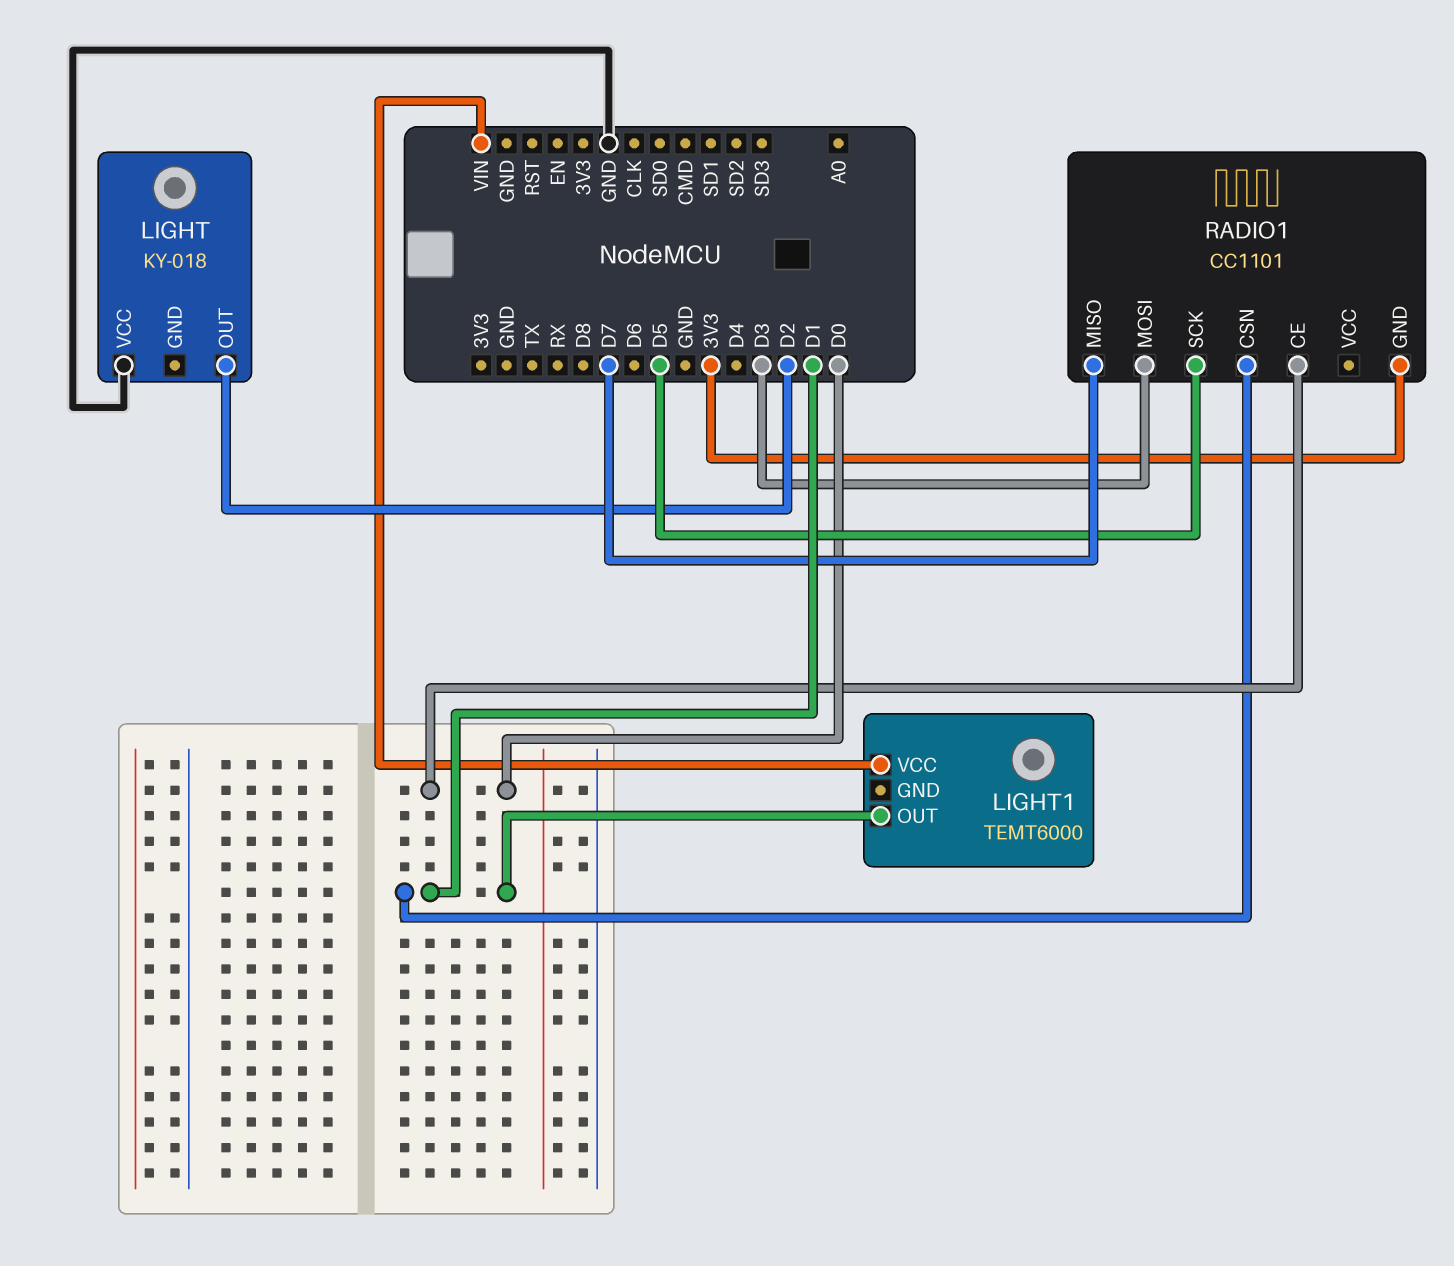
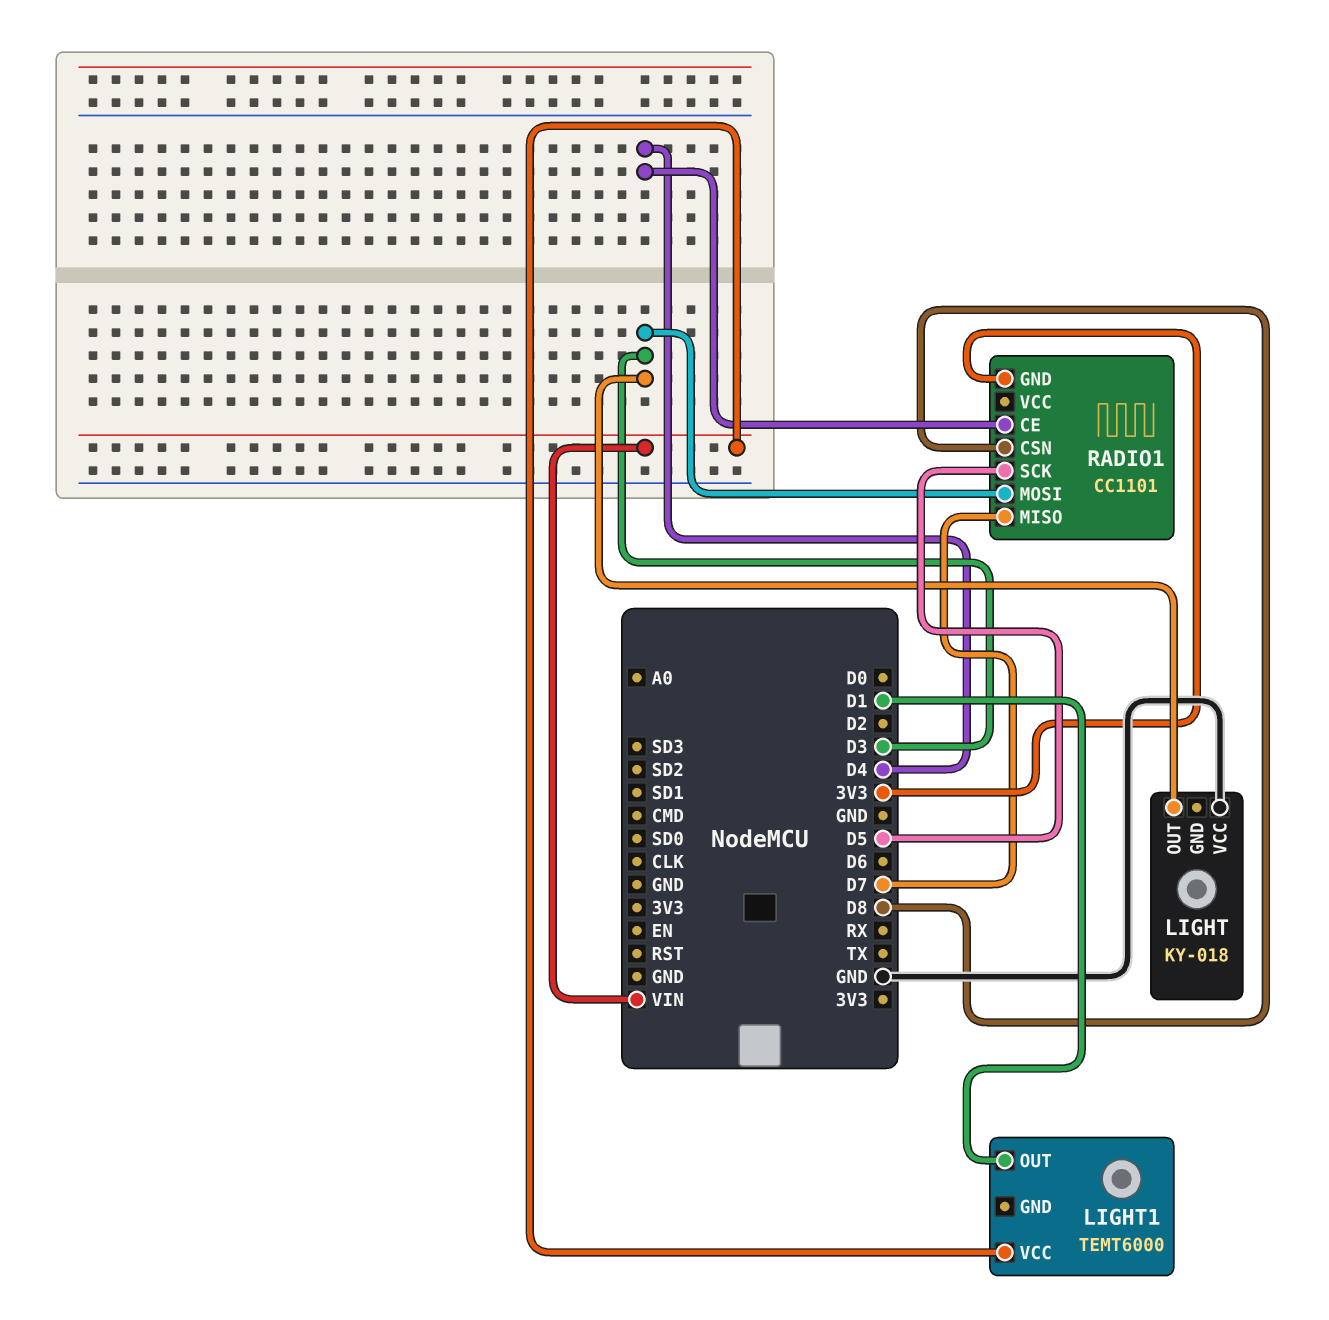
LIGHT pin OUT: D2 -> D3
RADIO1 pin CE: D0 -> D4
RADIO1 pin CSN: D1 -> D8

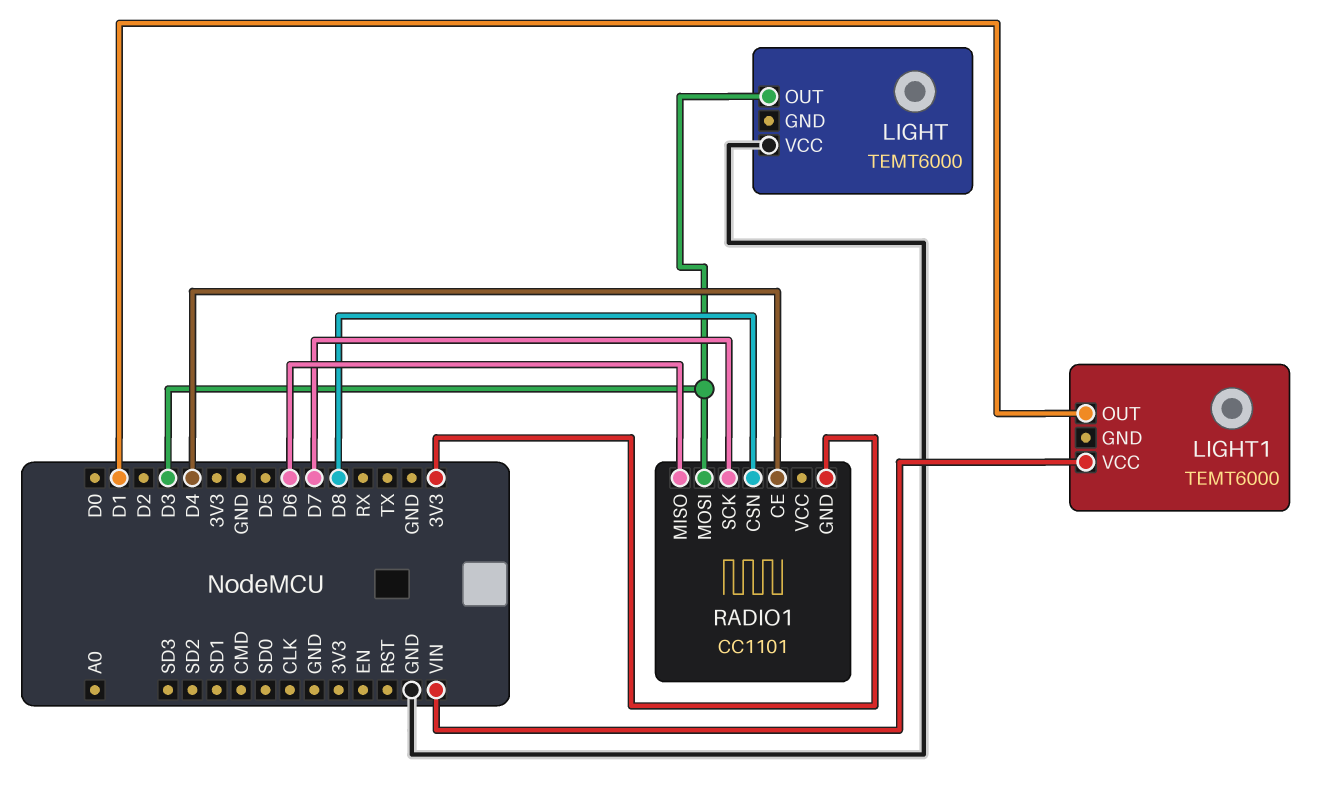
LIGHT: KY-018 -> TEMT6000
RADIO1 pin MISO: D7 -> D6
RADIO1 pin SCK: D5 -> D7

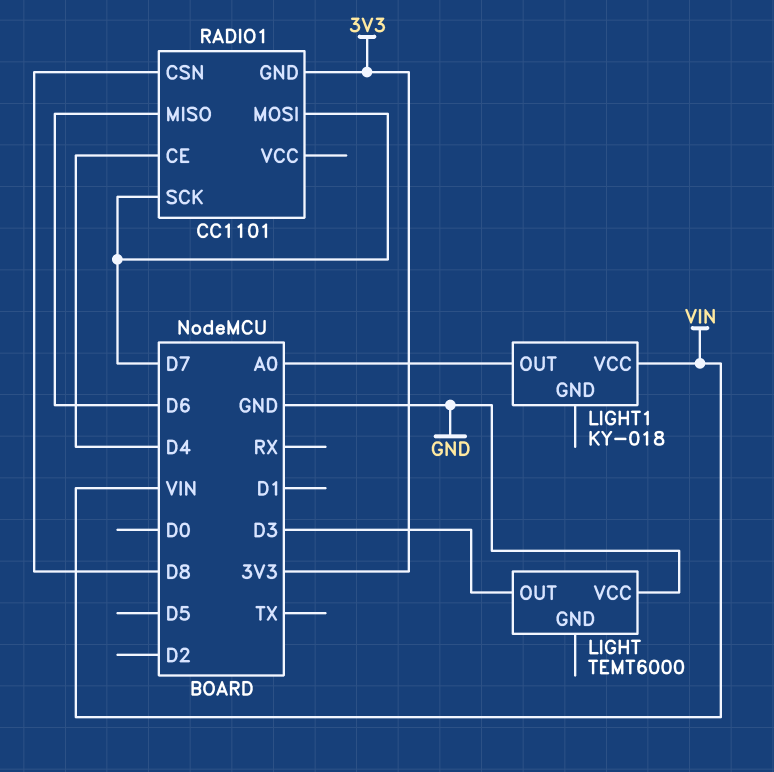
LIGHT1: TEMT6000 -> KY-018
LIGHT1 pin OUT: D1 -> A0
RADIO1 pin MOSI: D3 -> D7

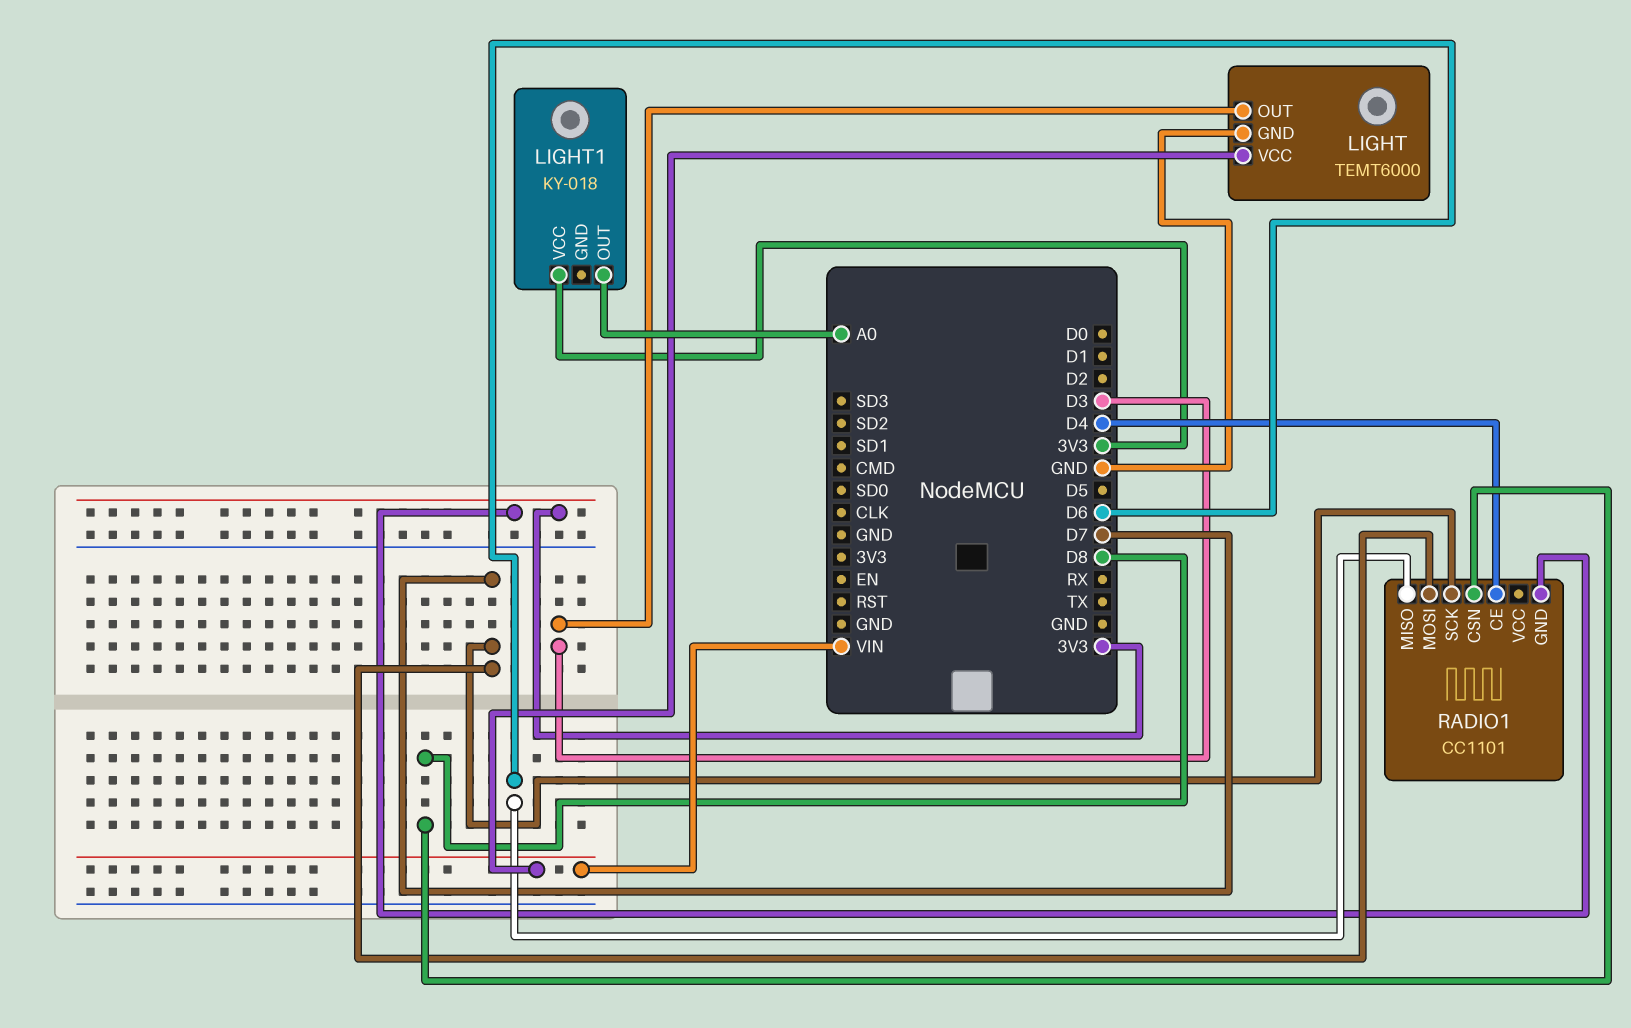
LIGHT pin GND: none -> GND
LIGHT pin VCC: GND -> VIN
LIGHT1 pin VCC: VIN -> 3V3

